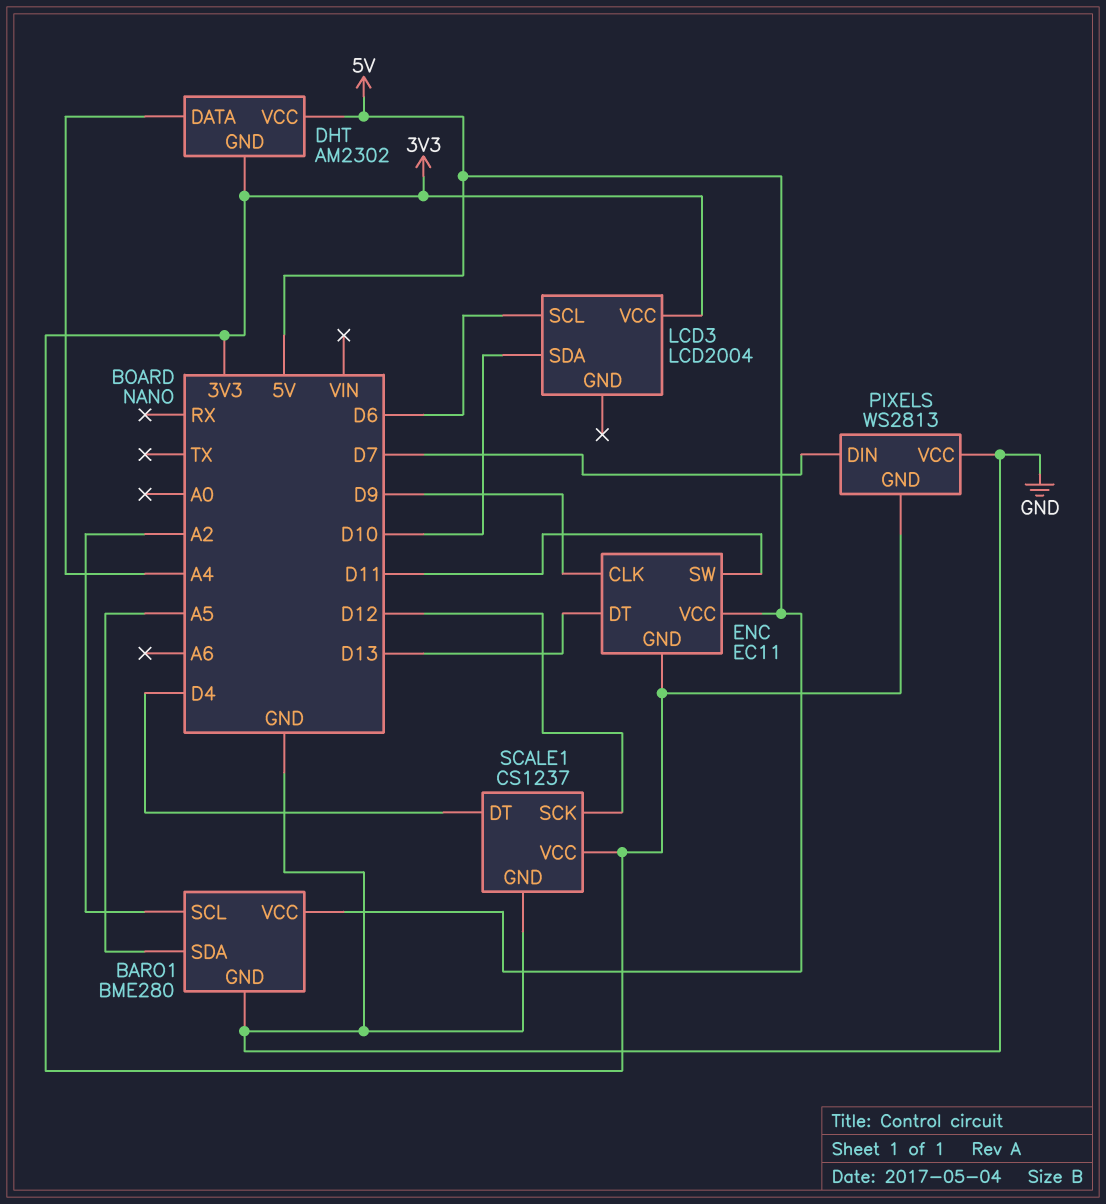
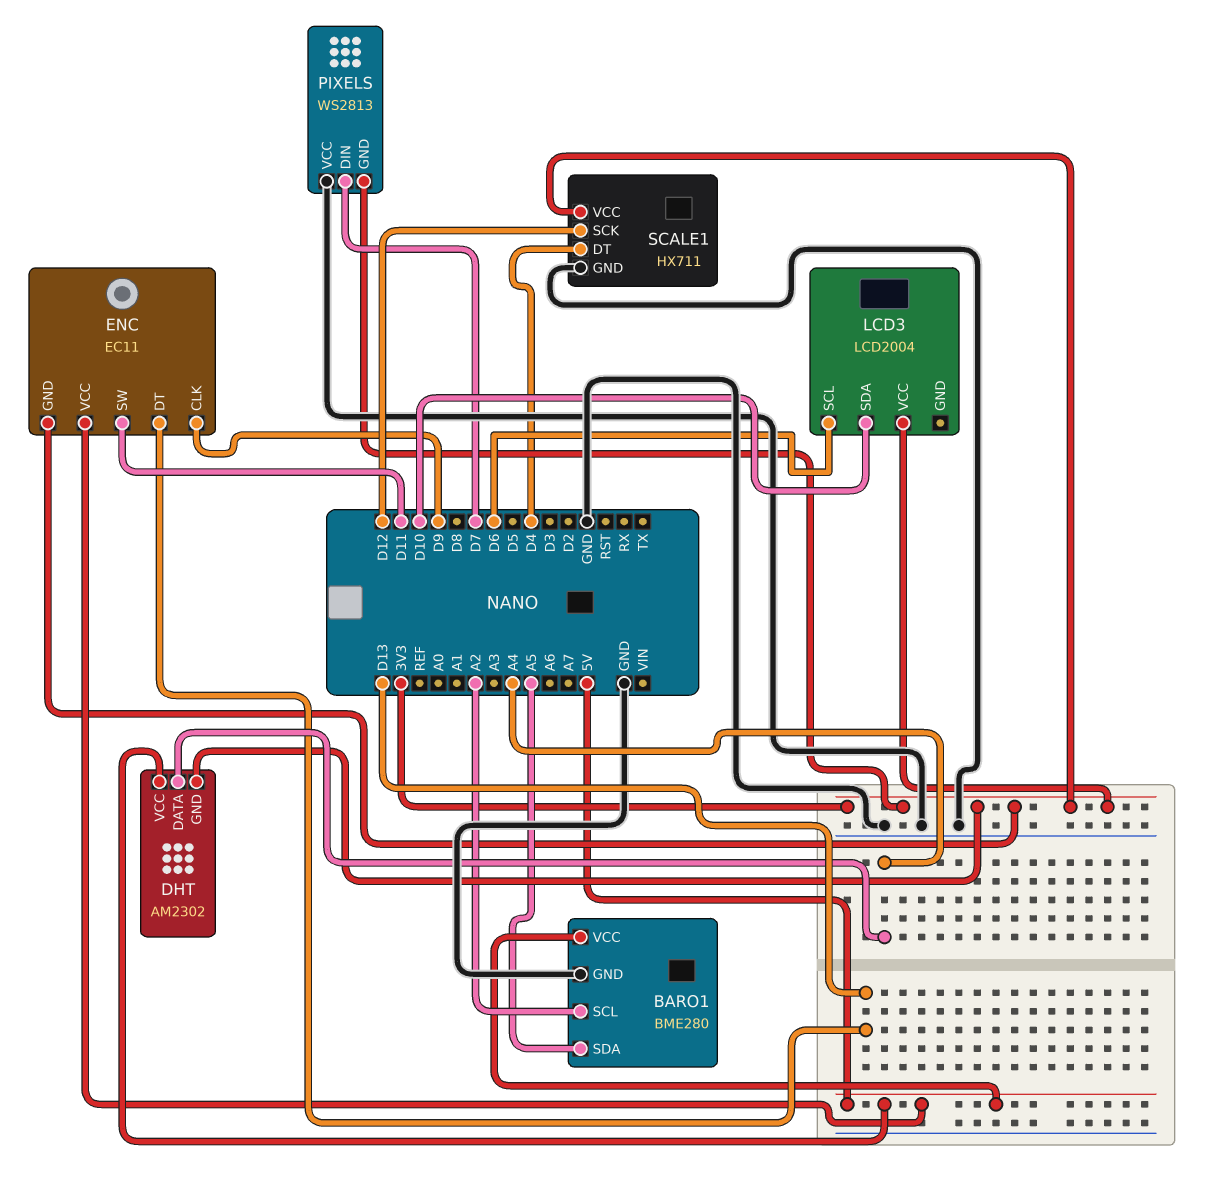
SCALE1: CS1237 -> HX711

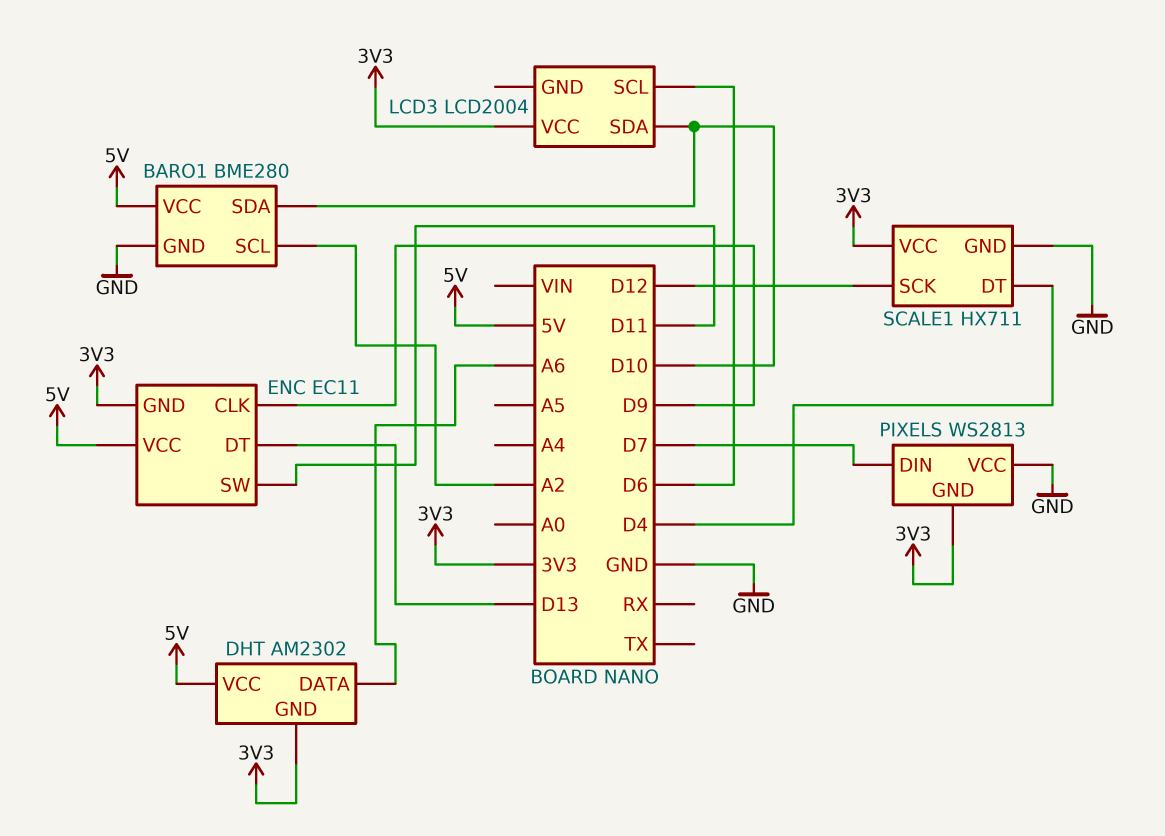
BARO1 pin SDA: A5 -> D10
DHT pin DATA: A4 -> A6

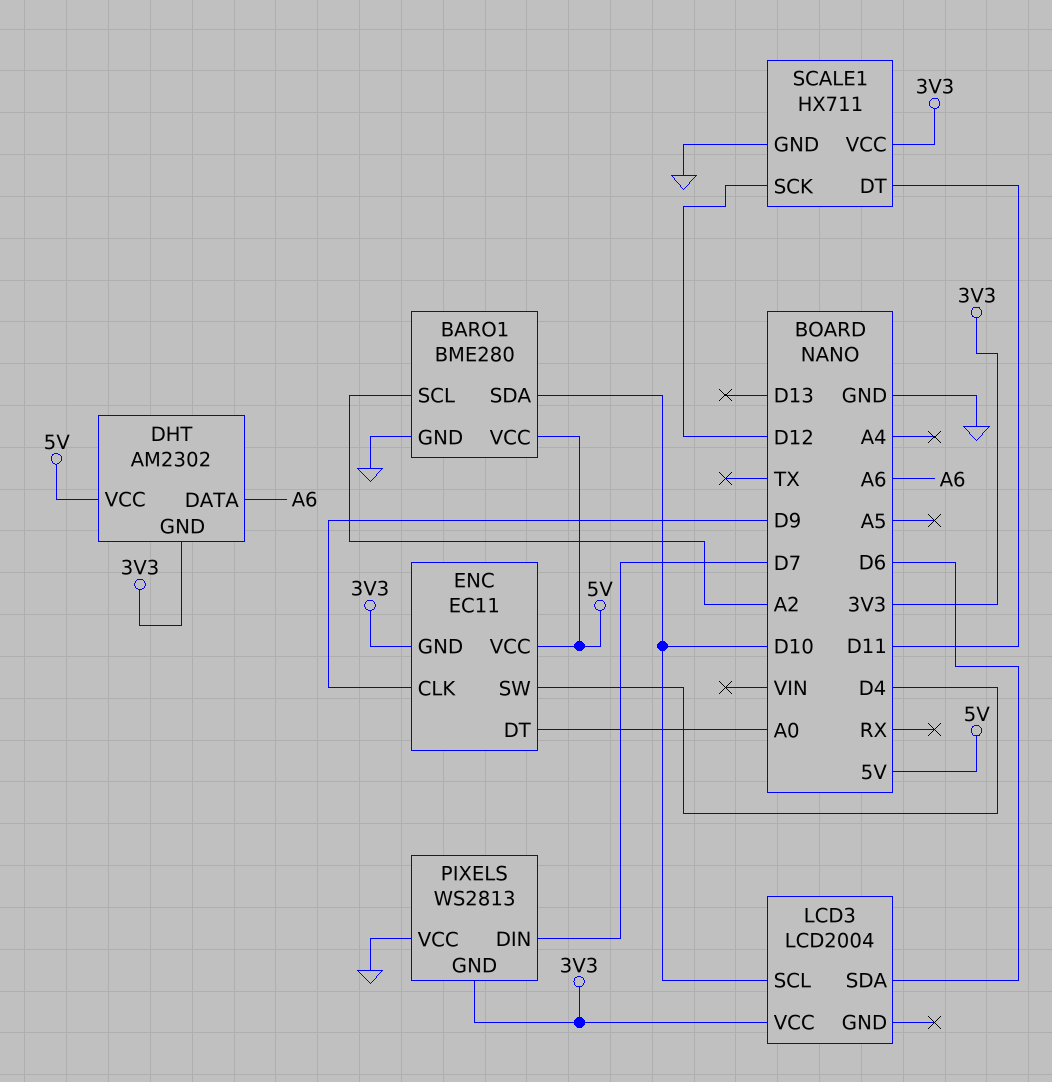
ENC pin DT: D13 -> A0
ENC pin SW: D11 -> D4
LCD3 pin SCL: D6 -> D10
LCD3 pin SDA: D10 -> D6
SCALE1 pin DT: D4 -> D11

